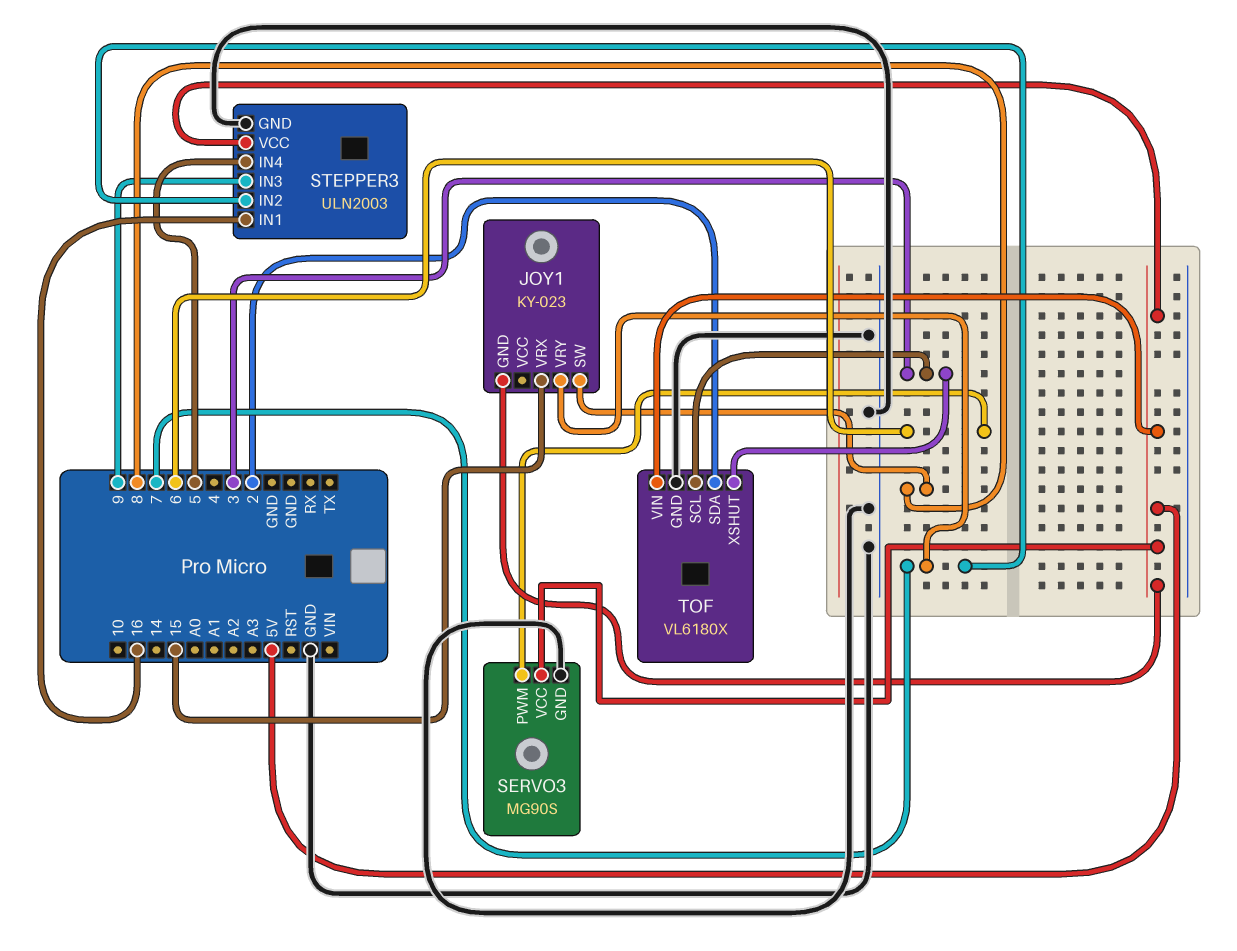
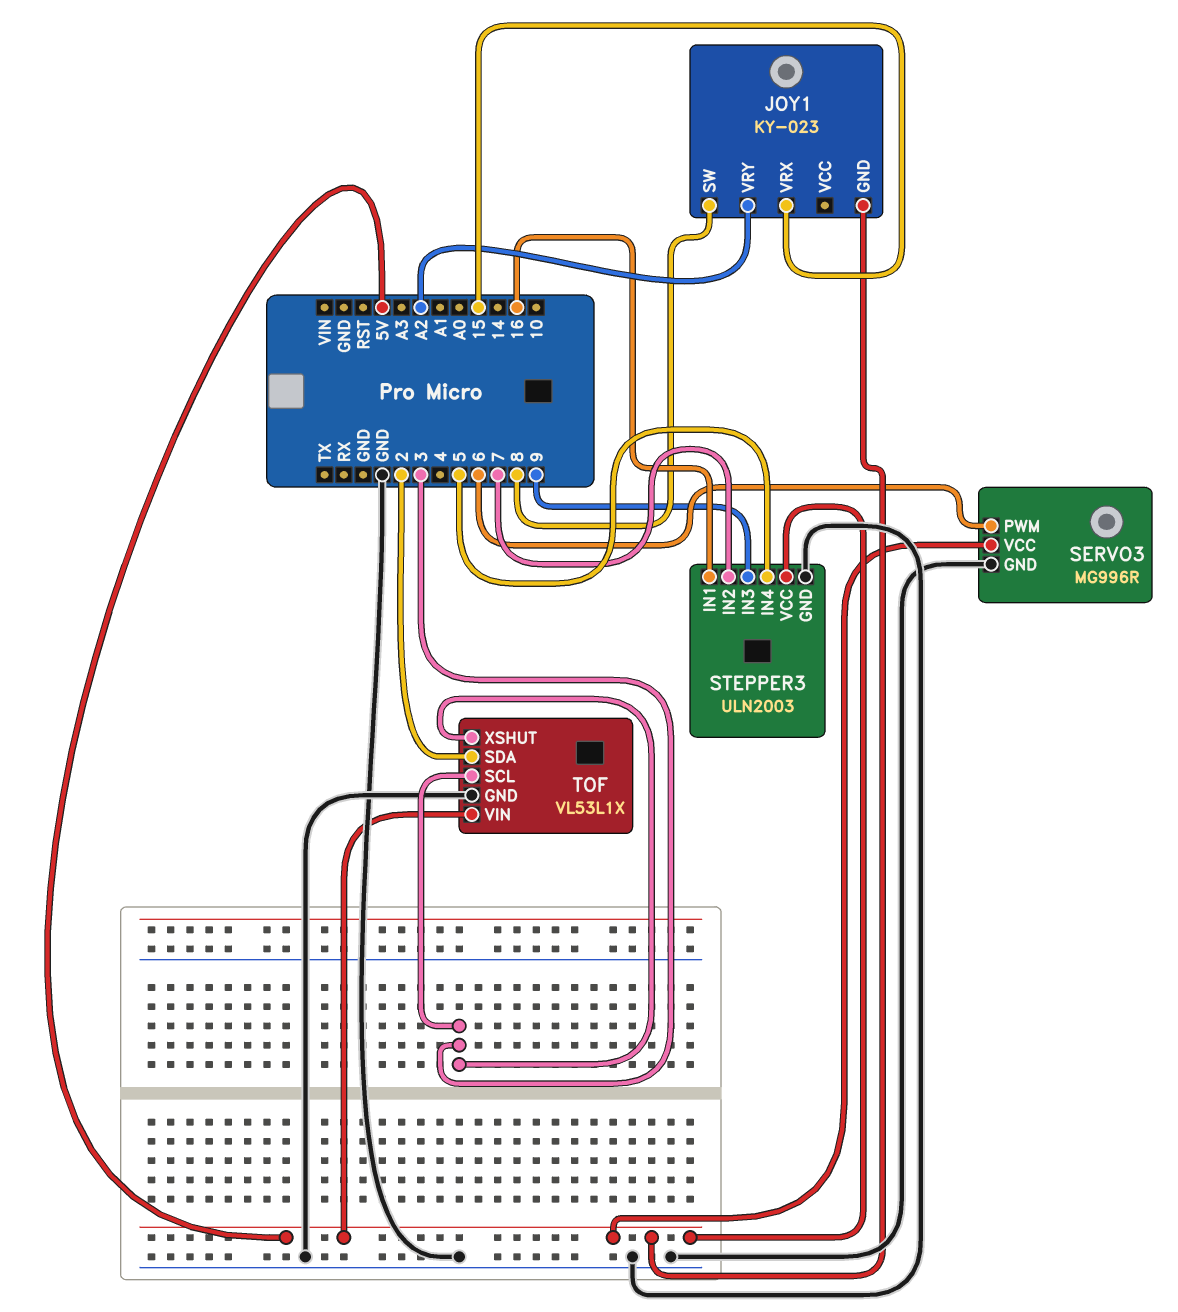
JOY1 pin VRY: 7 -> A2
SERVO3: MG90S -> MG996R
TOF: VL6180X -> VL53L1X

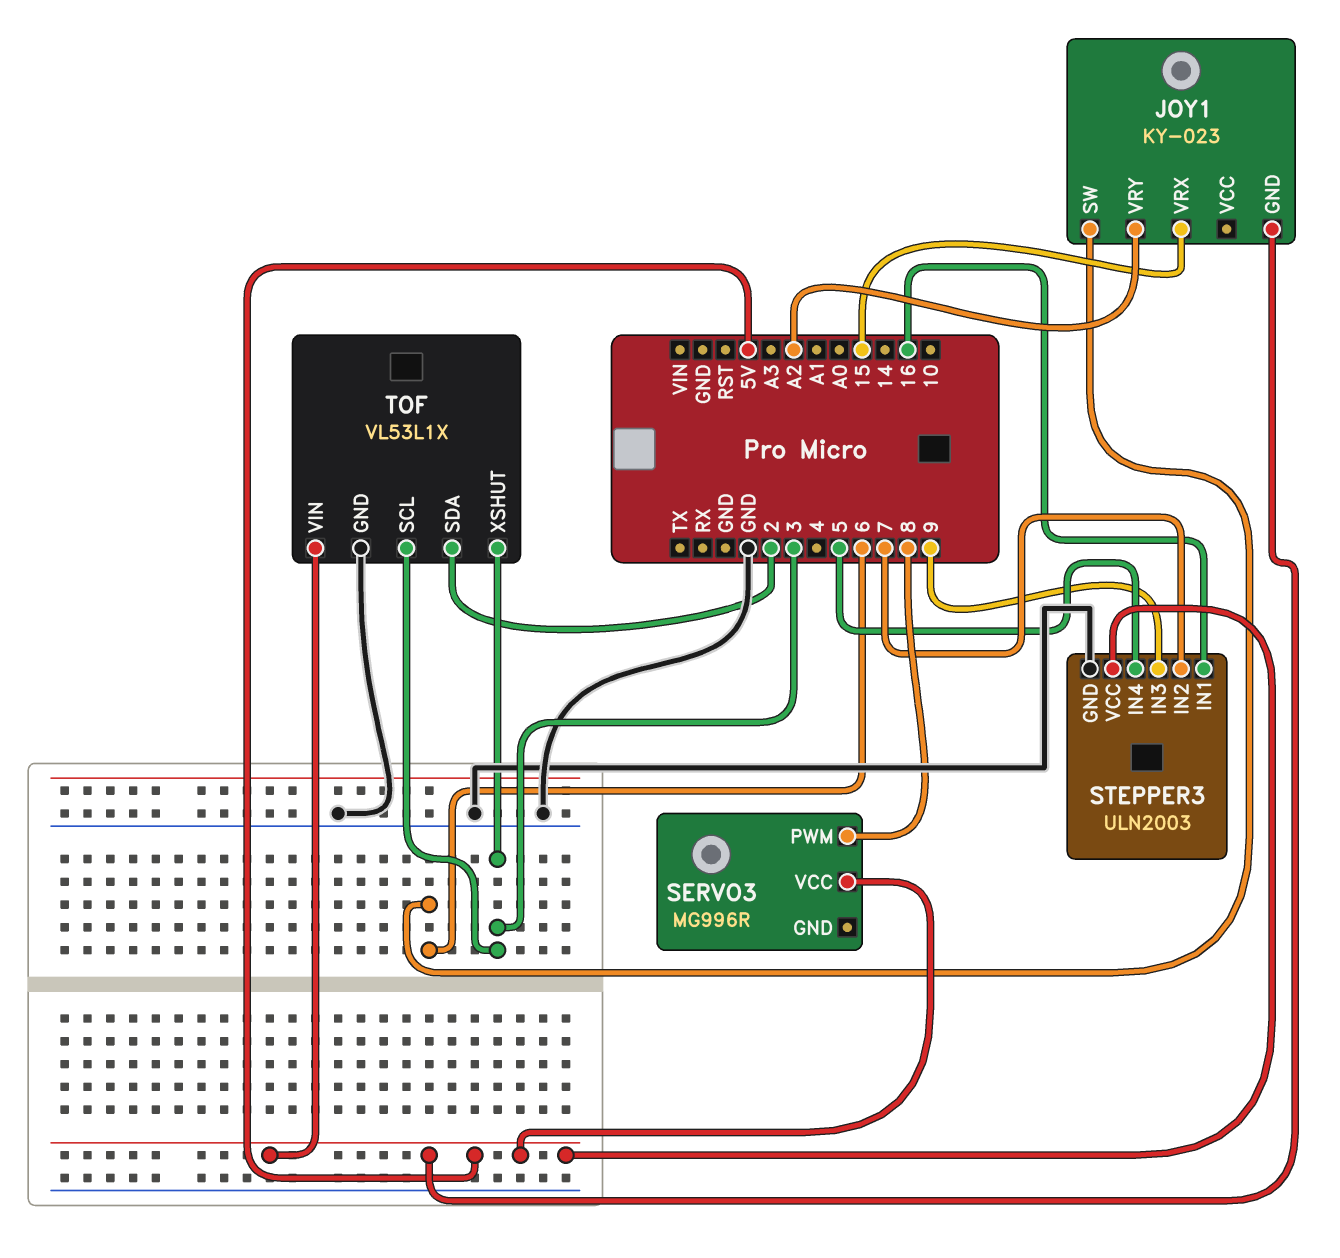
JOY1 pin SW: 8 -> 6
SERVO3 pin GND: GND -> none
SERVO3 pin PWM: 6 -> 8

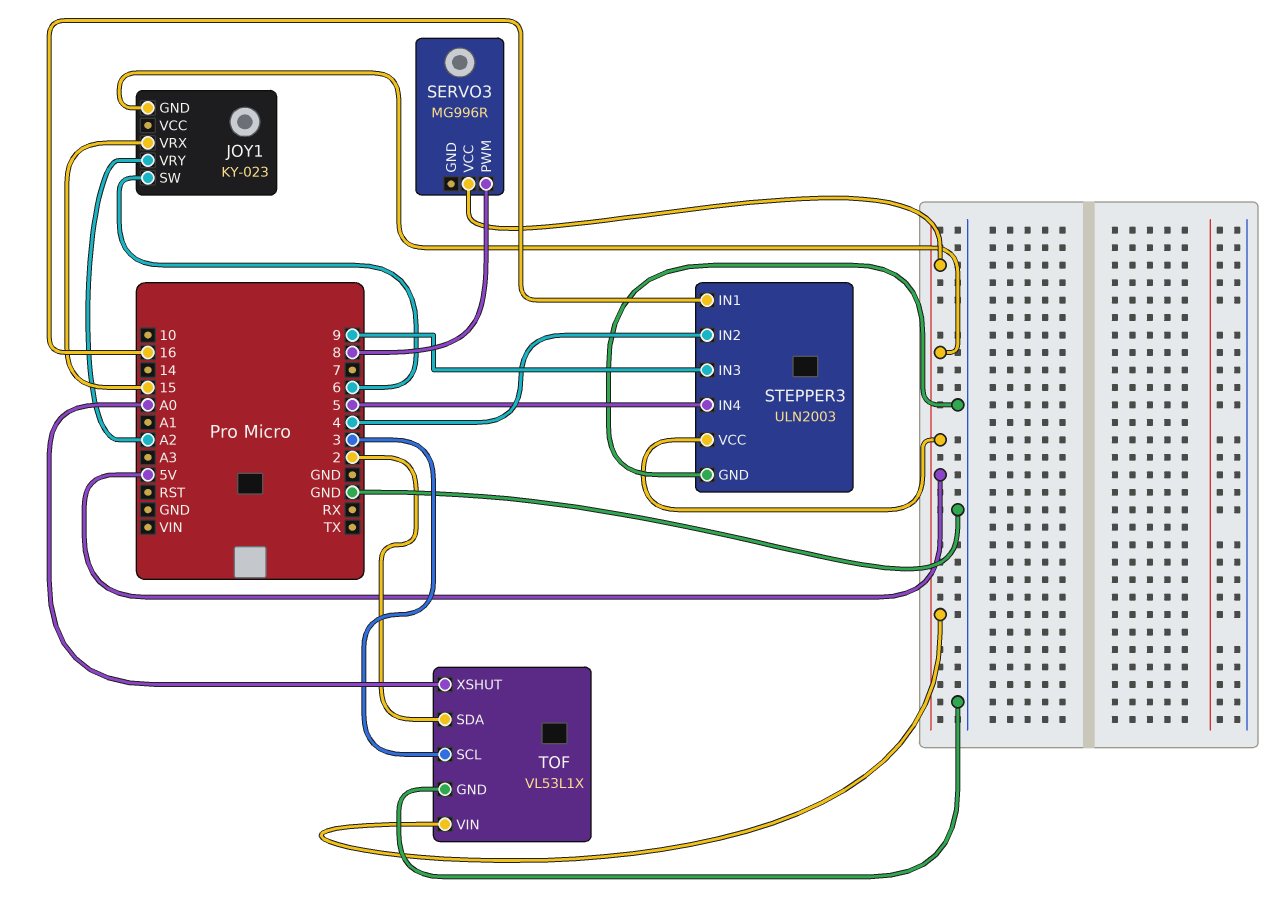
STEPPER3 pin IN2: 7 -> 4
TOF pin XSHUT: 3 -> A0

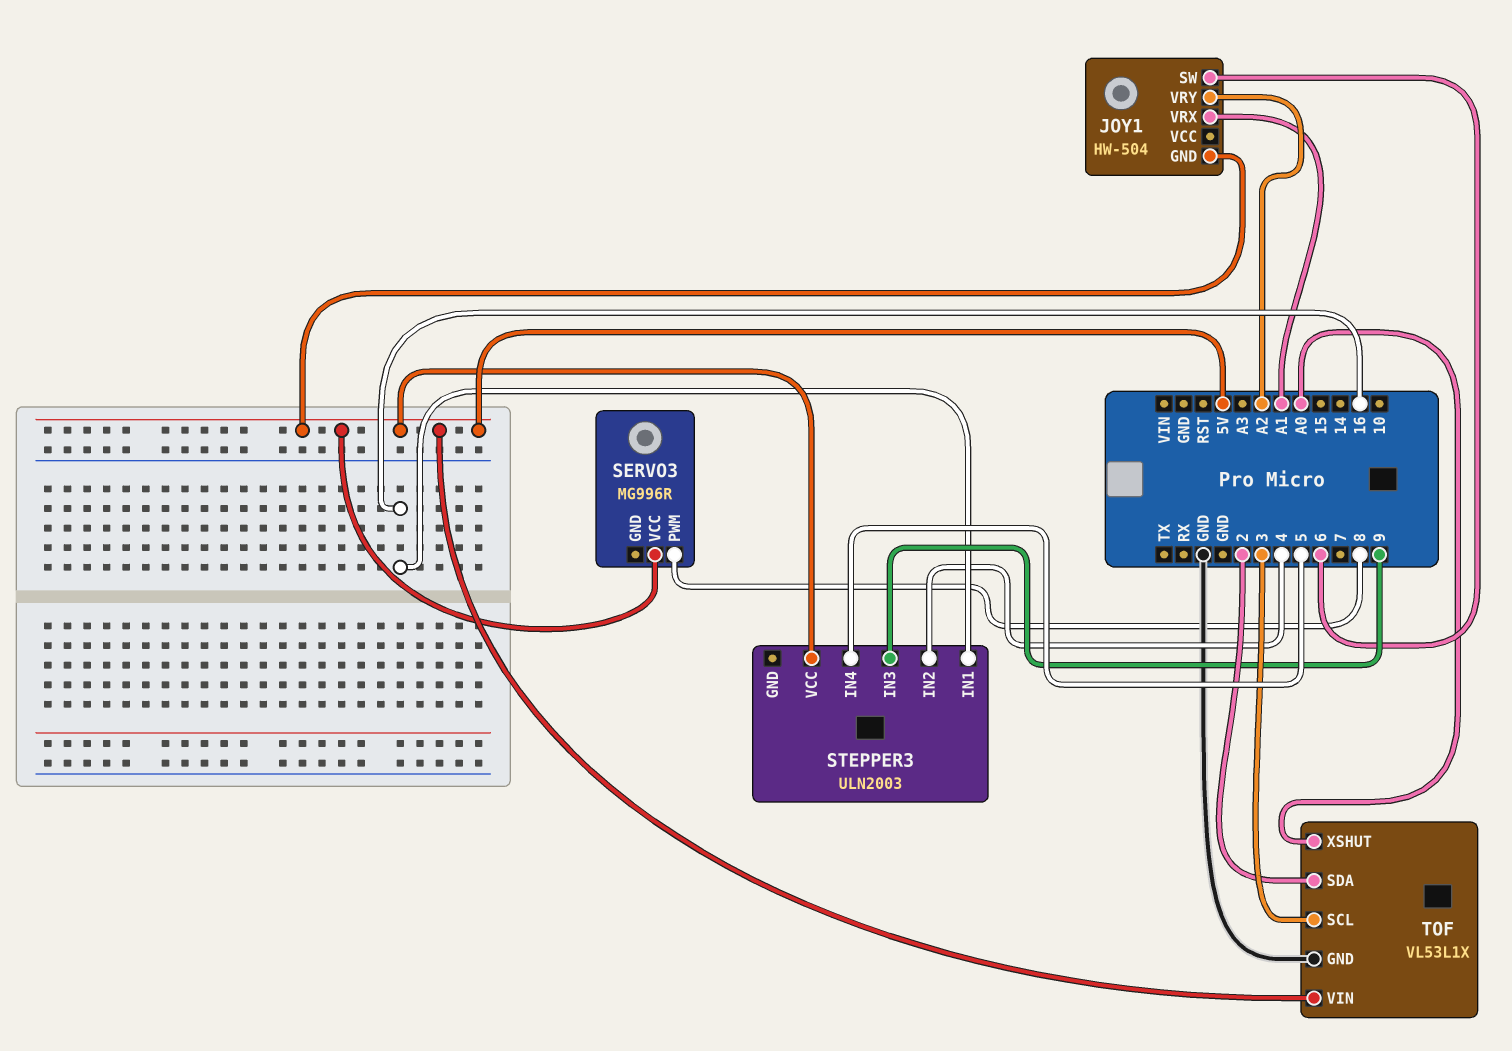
JOY1: KY-023 -> HW-504
JOY1 pin VRX: 15 -> A1
STEPPER3 pin GND: GND -> none

